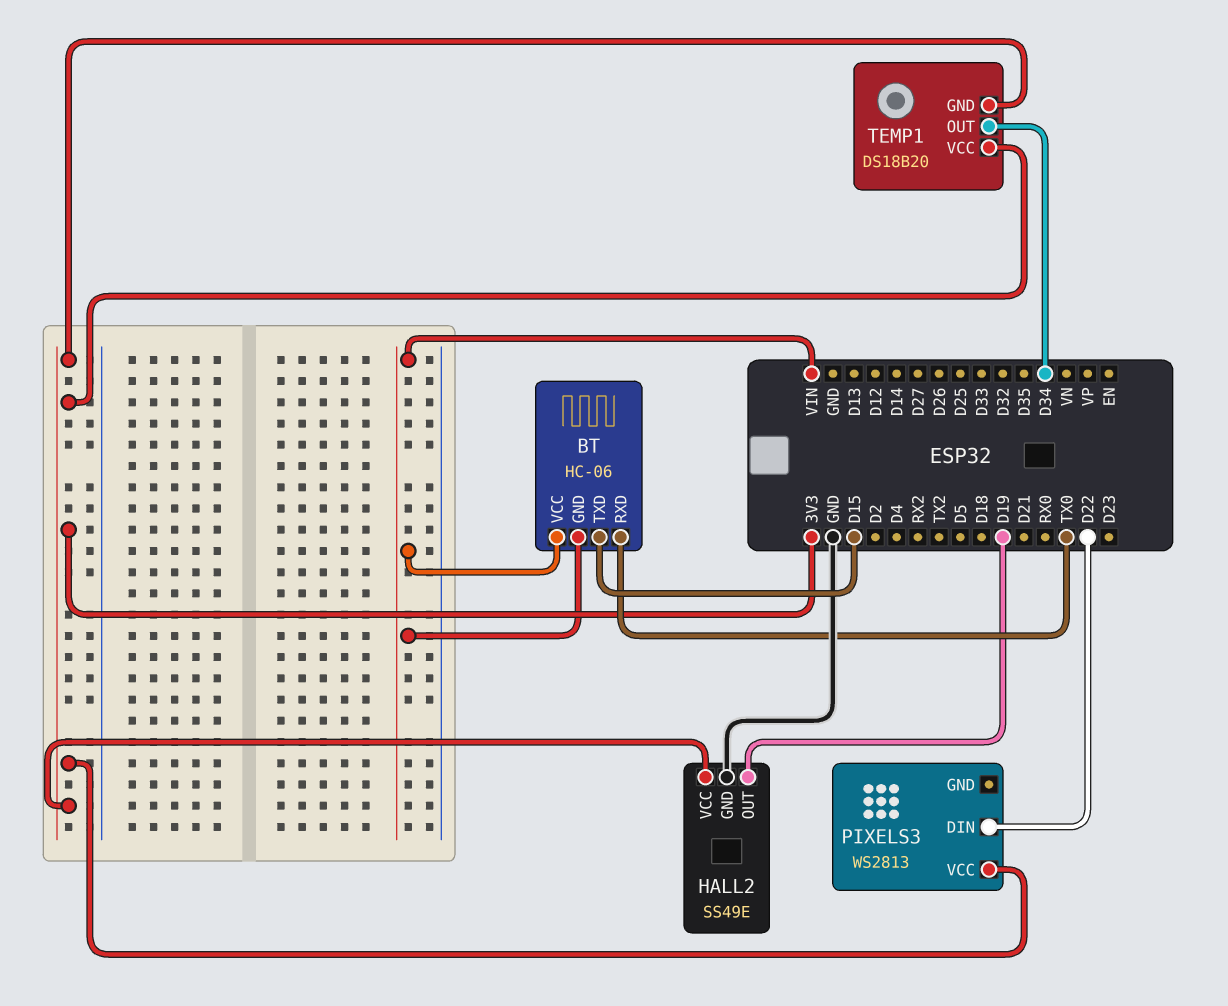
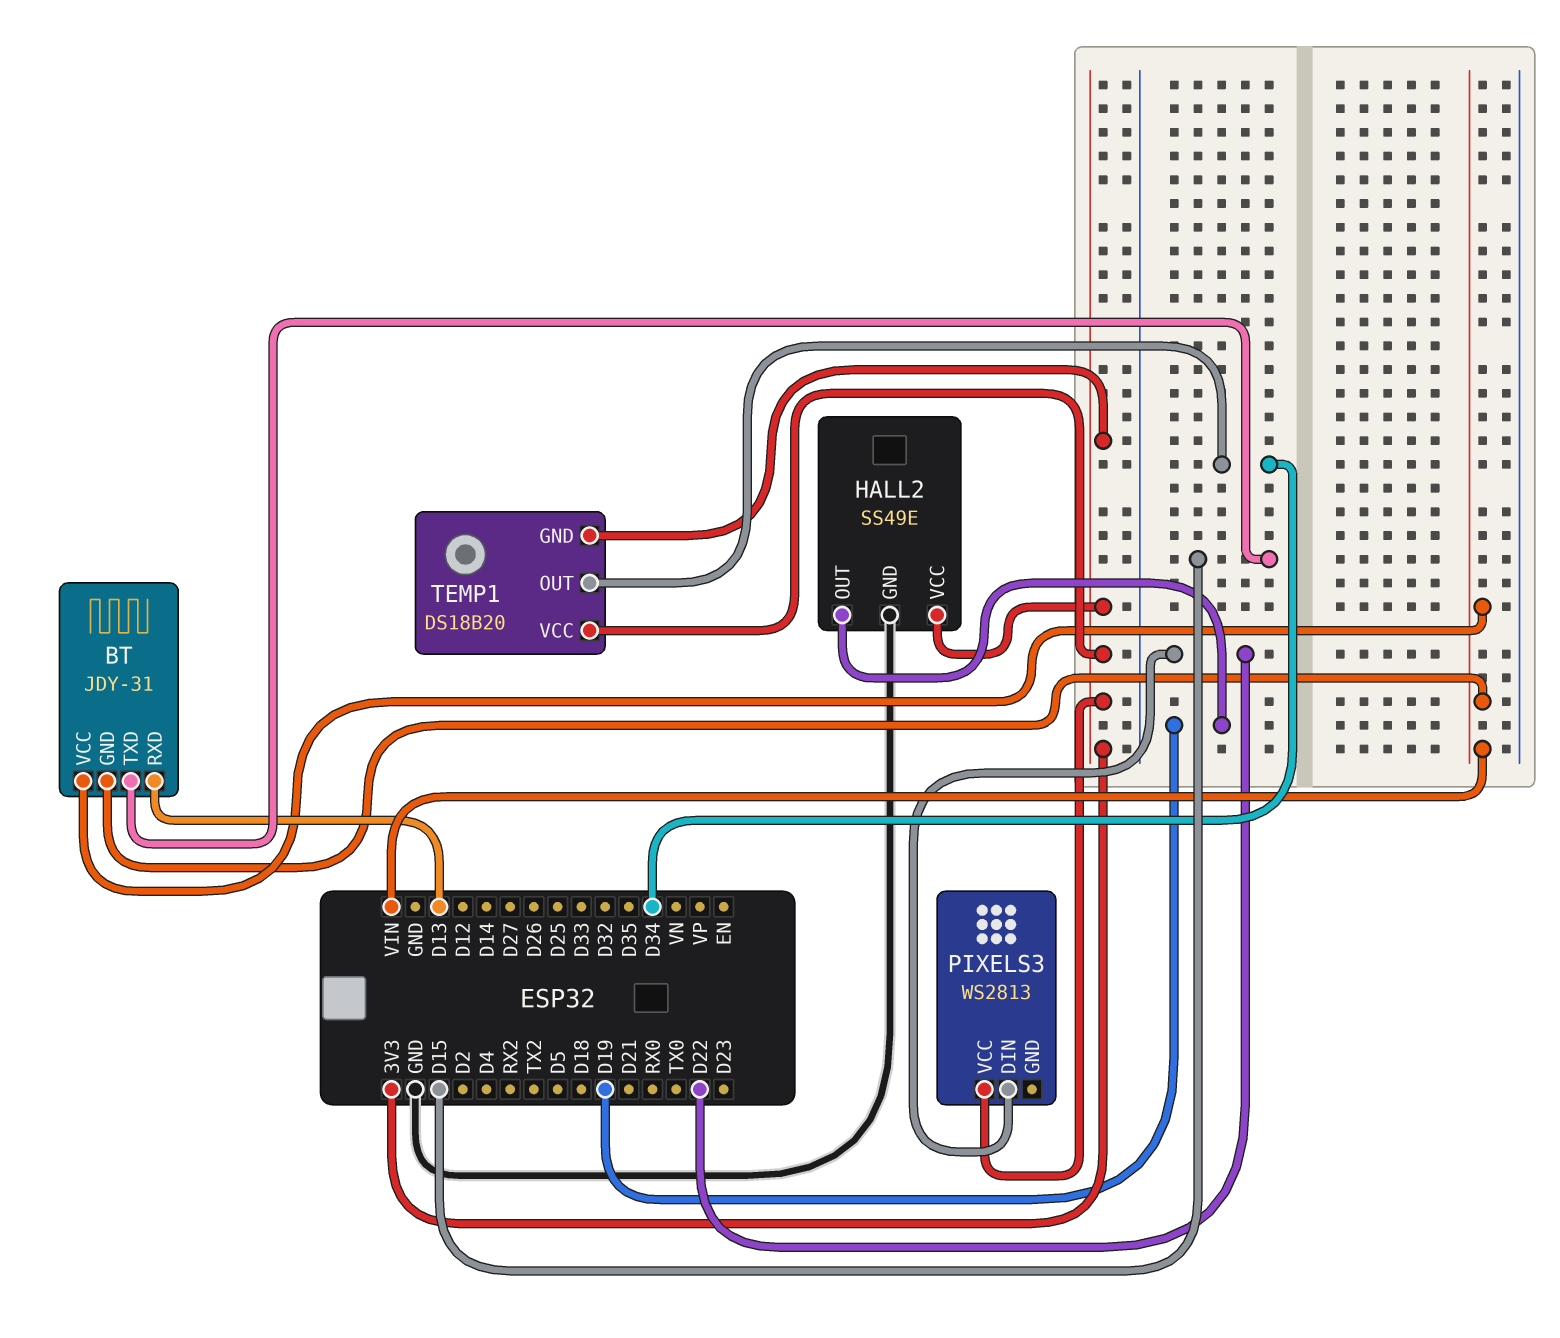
BT: HC-06 -> JDY-31
BT pin RXD: TX0 -> D13

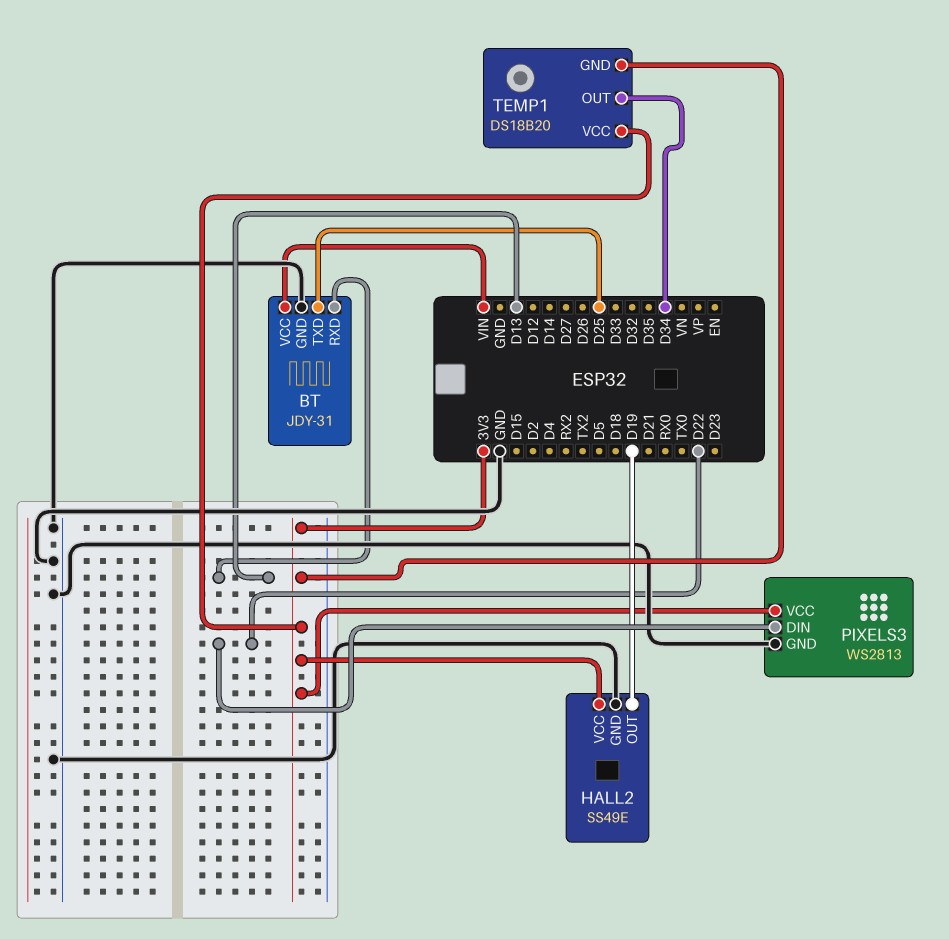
BT pin GND: VIN -> GND
BT pin TXD: D15 -> D25
PIXELS3 pin GND: none -> GND

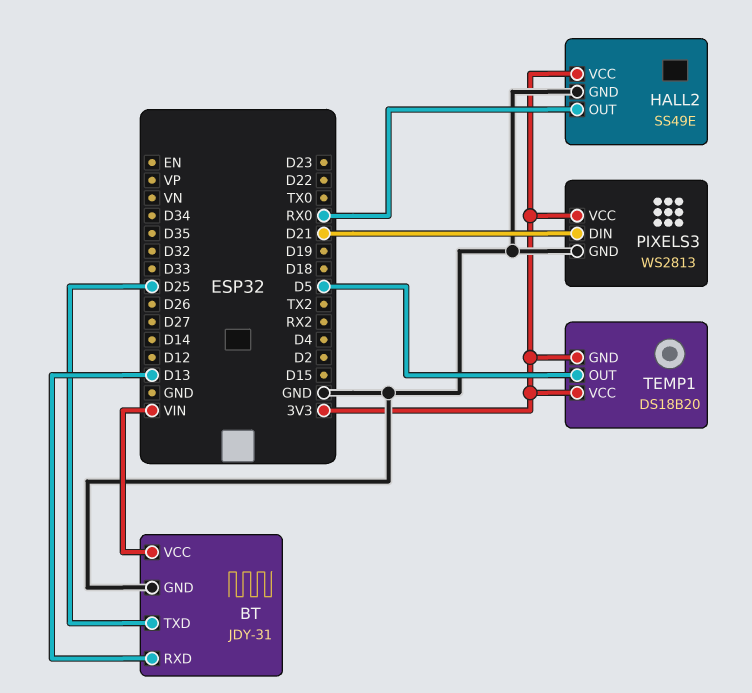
HALL2 pin OUT: D19 -> RX0
PIXELS3 pin DIN: D22 -> D21
TEMP1 pin OUT: D34 -> D5

